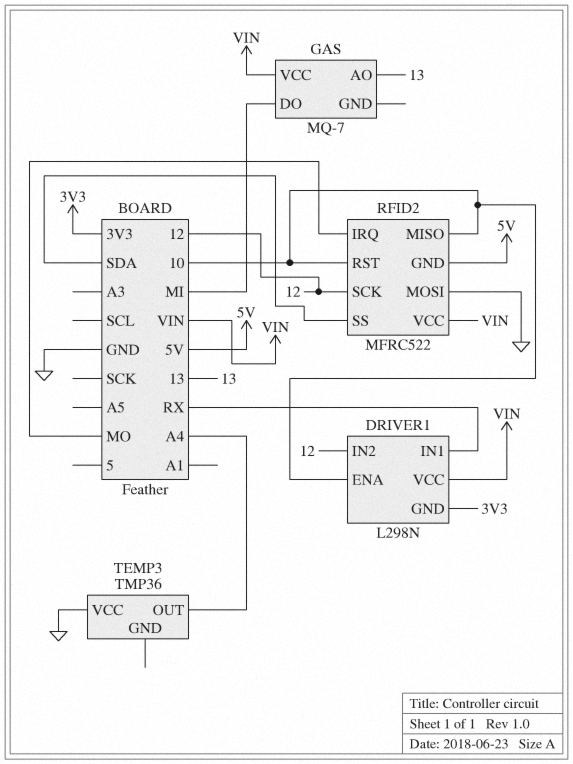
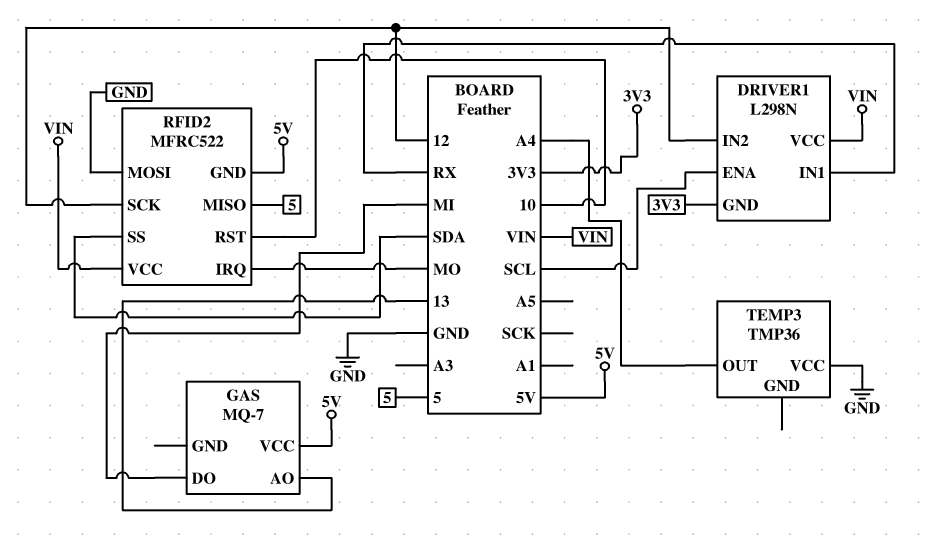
DRIVER1 pin ENA: 10 -> SCL
GAS pin VCC: VIN -> 5V
RFID2 pin MISO: 10 -> 5

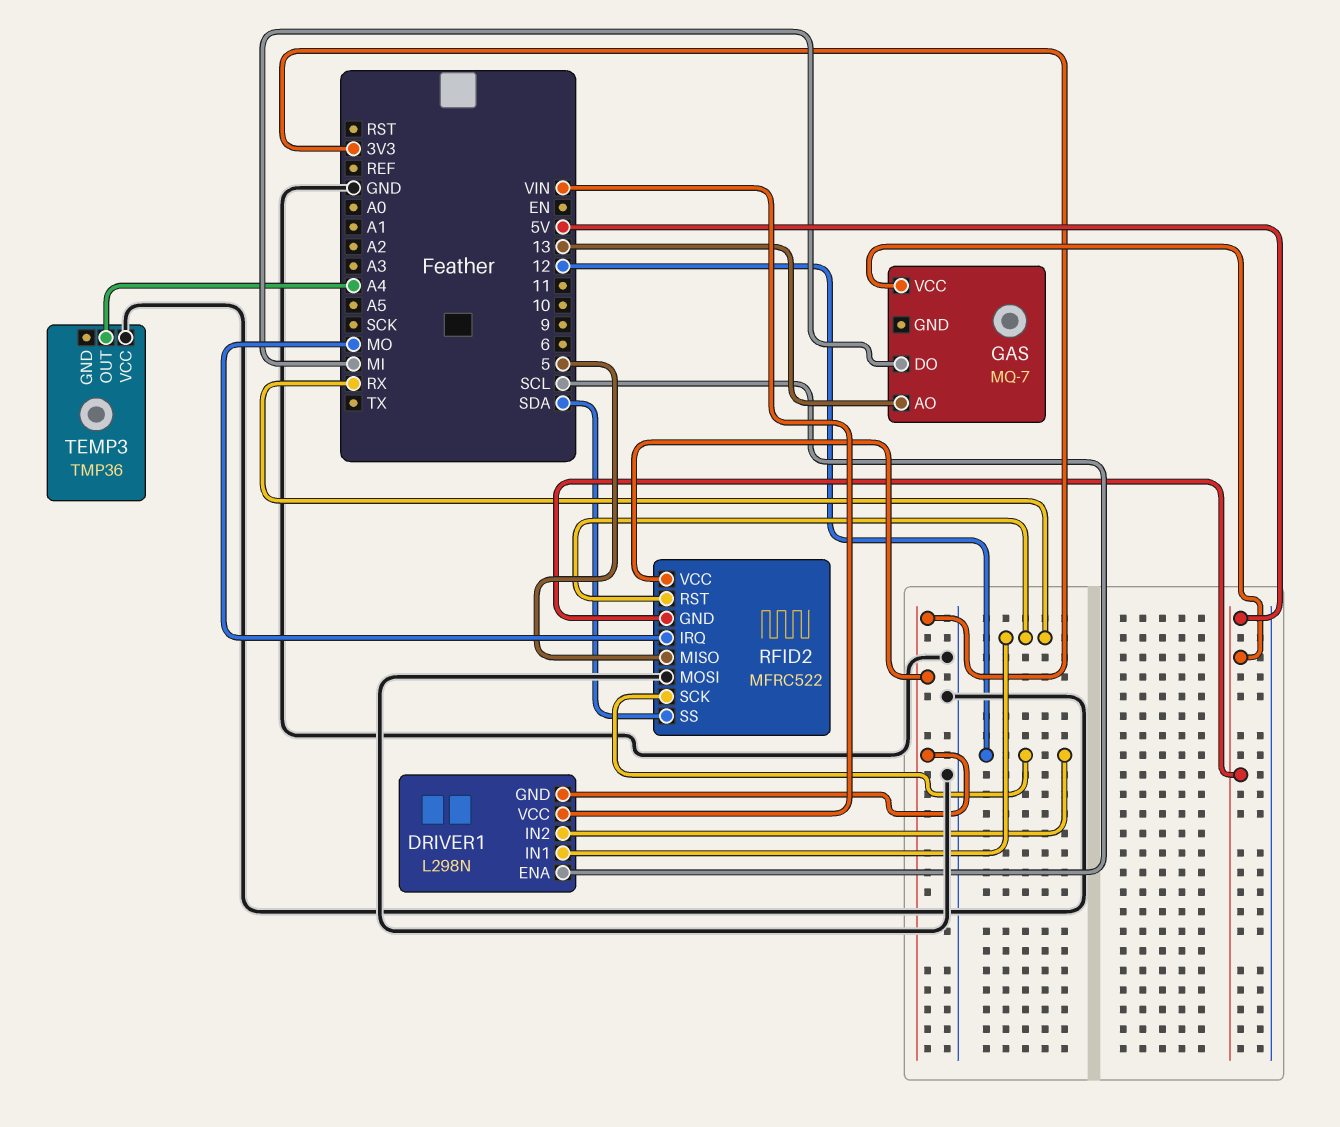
RFID2 pin RST: 10 -> RX
RFID2 pin VCC: VIN -> 3V3

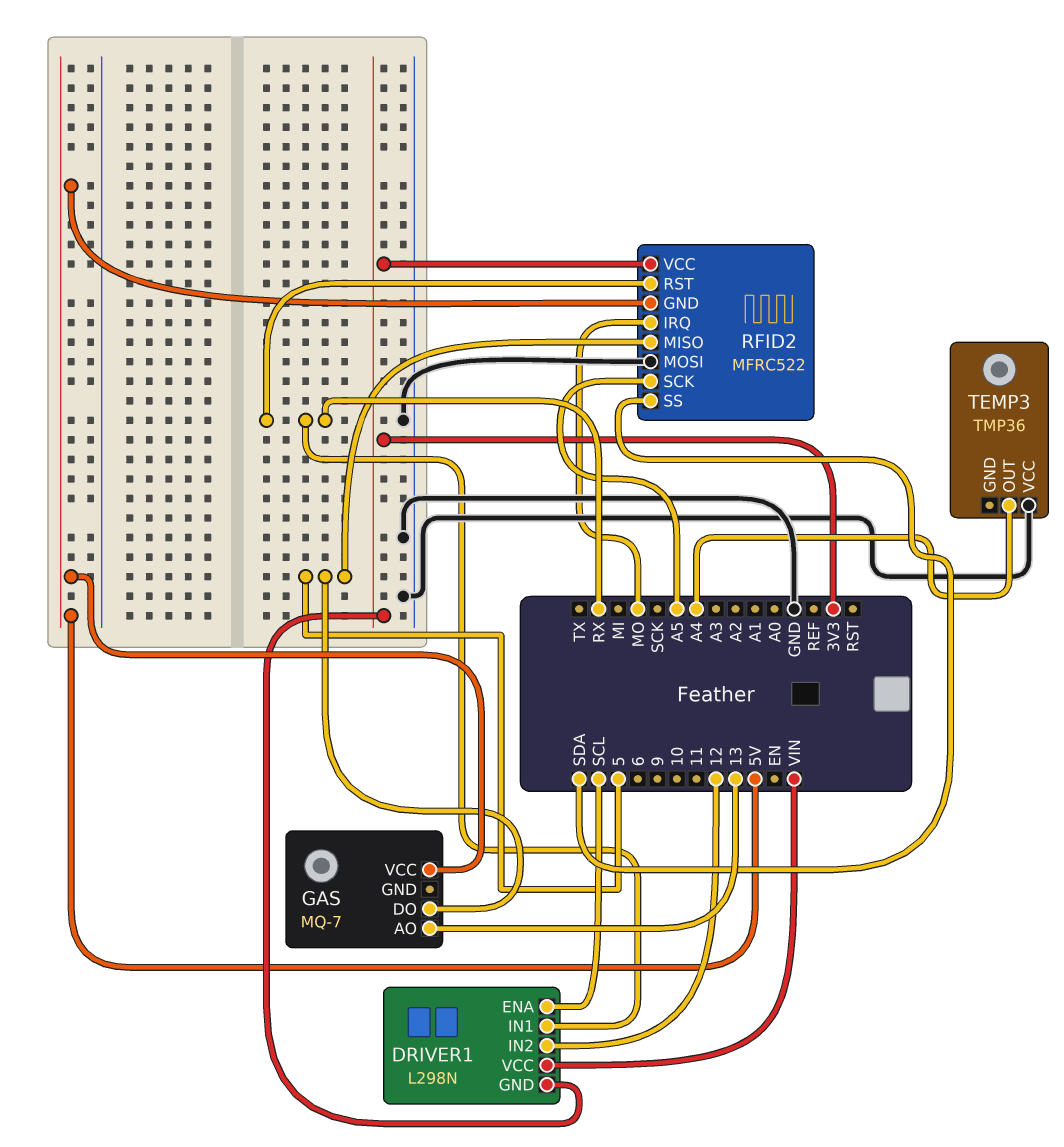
GAS pin DO: MI -> 5
RFID2 pin SCK: 12 -> A5

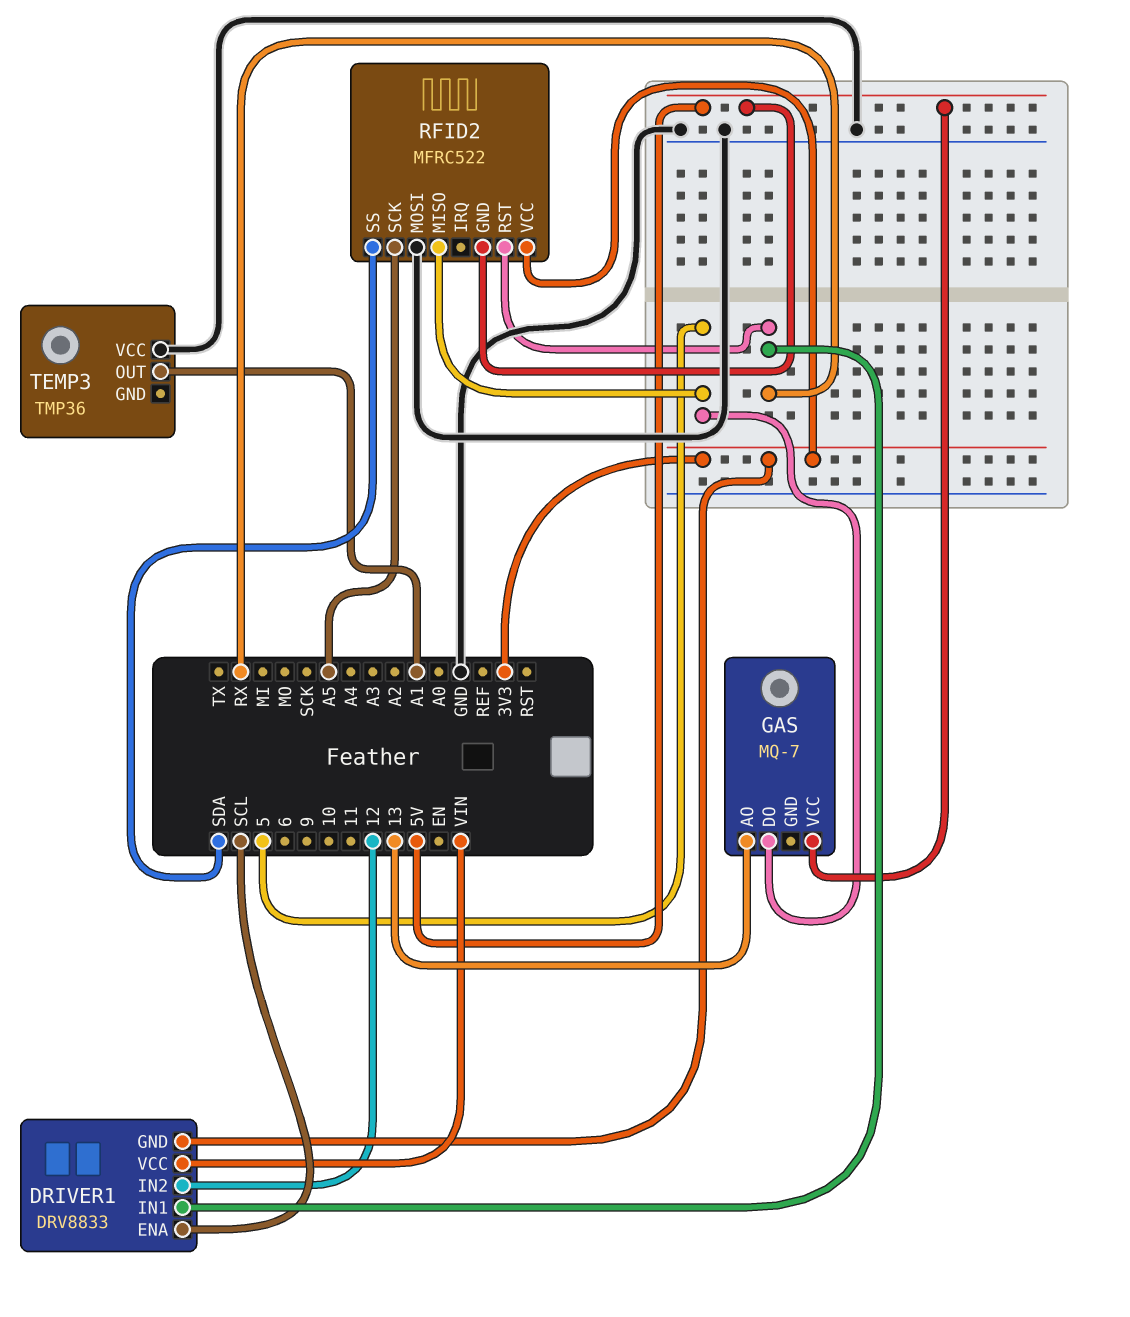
DRIVER1: L298N -> DRV8833
RFID2 pin IRQ: MO -> none
TEMP3 pin OUT: A4 -> A1

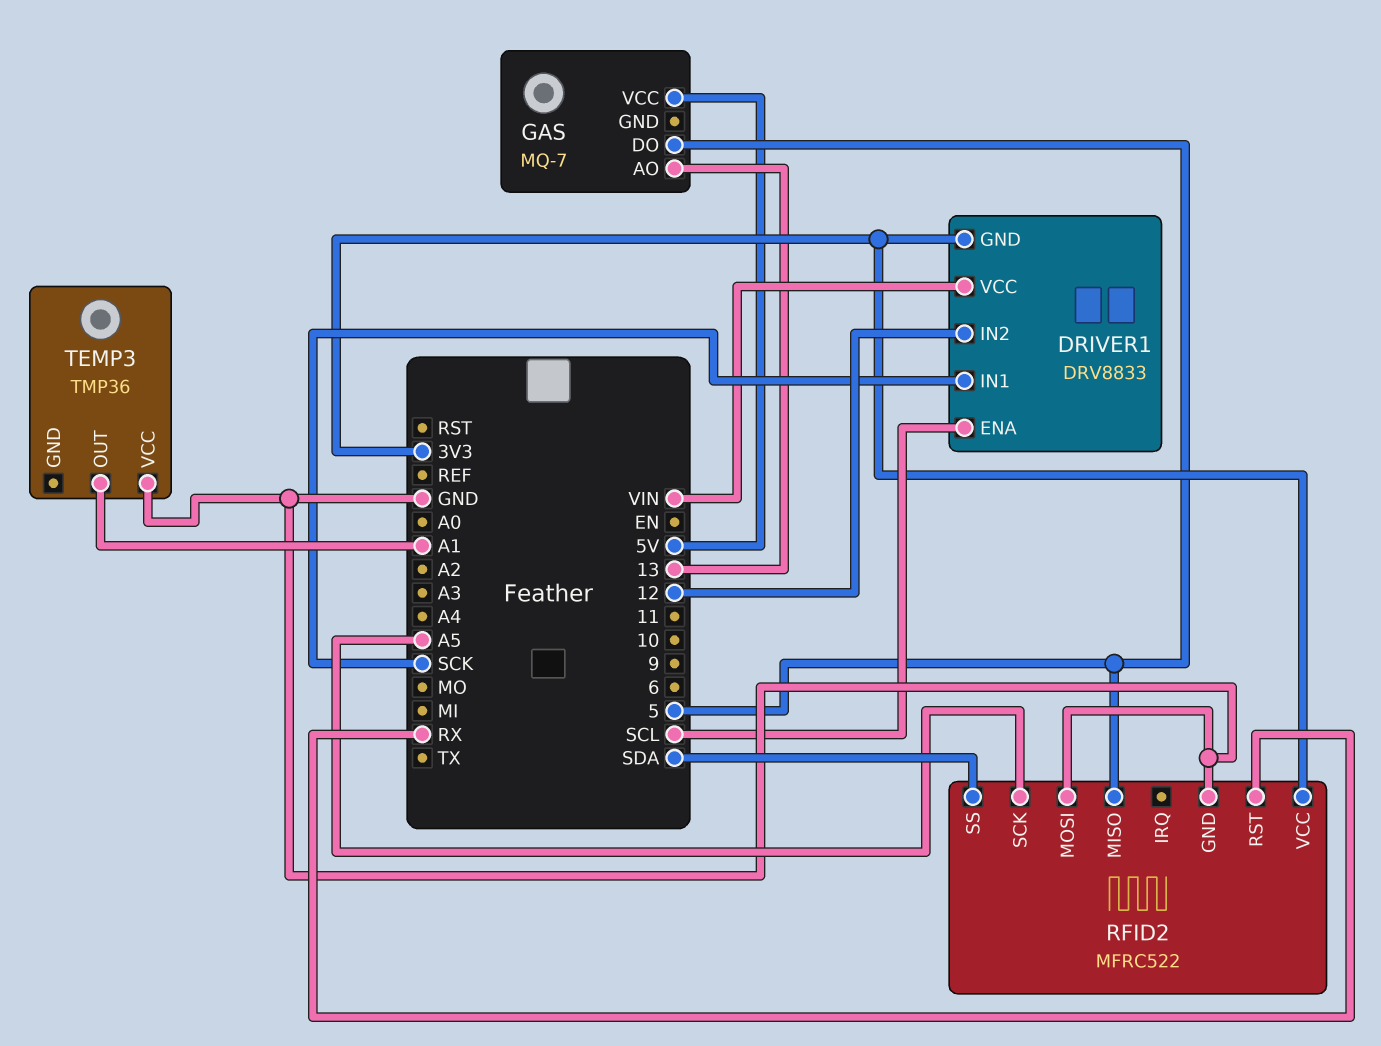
DRIVER1 pin IN1: RX -> SCK
RFID2 pin GND: 5V -> GND

